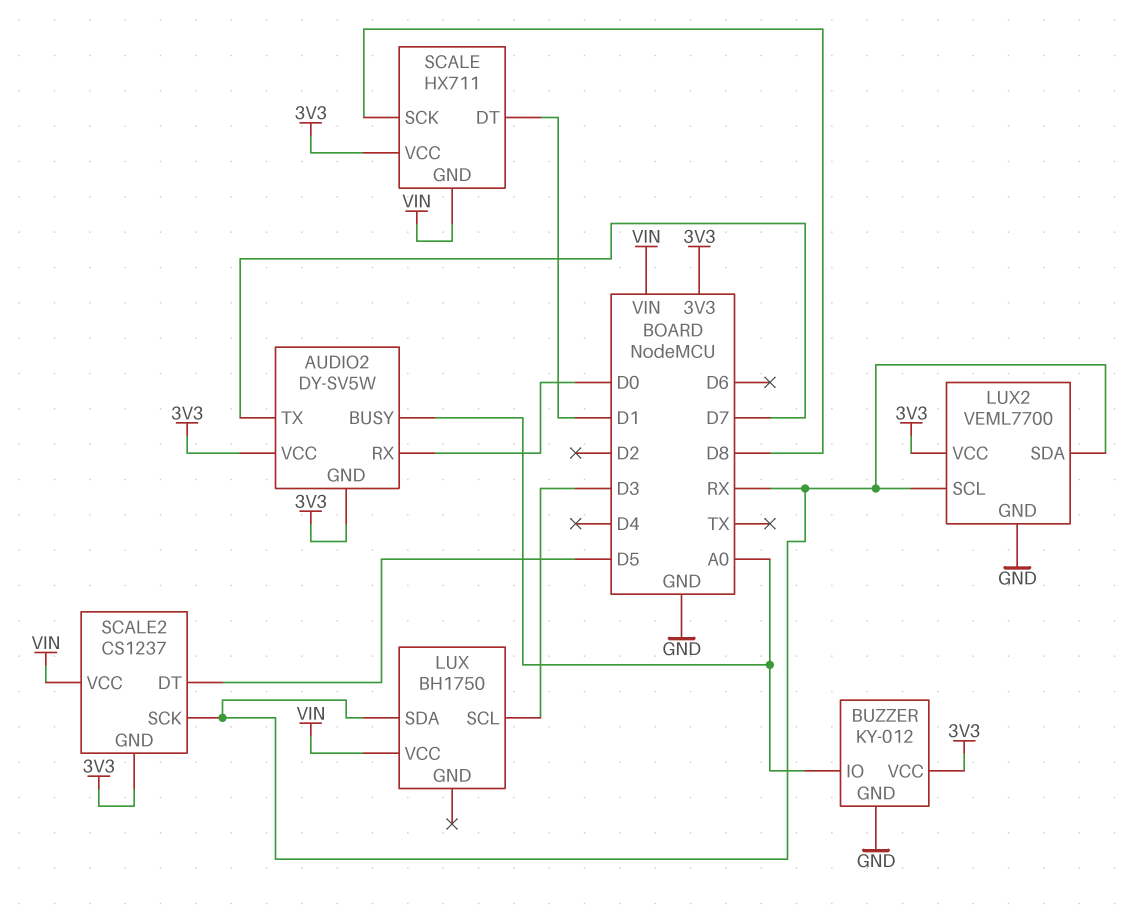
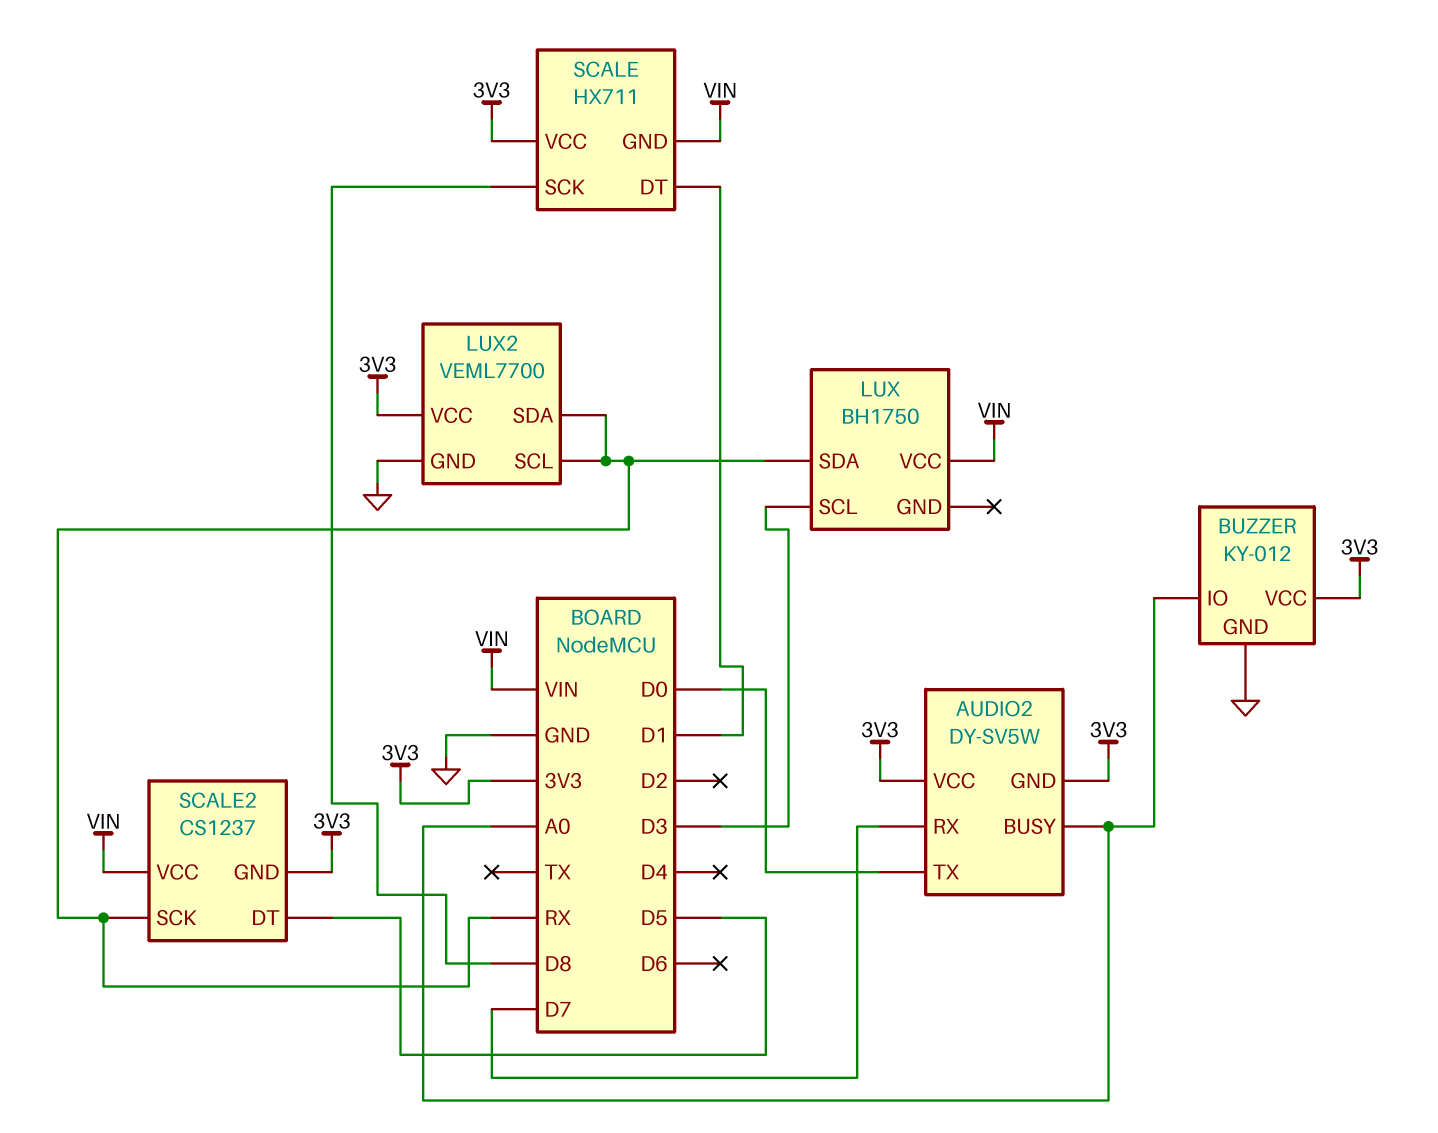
AUDIO2 pin RX: D0 -> D7
AUDIO2 pin TX: D7 -> D0

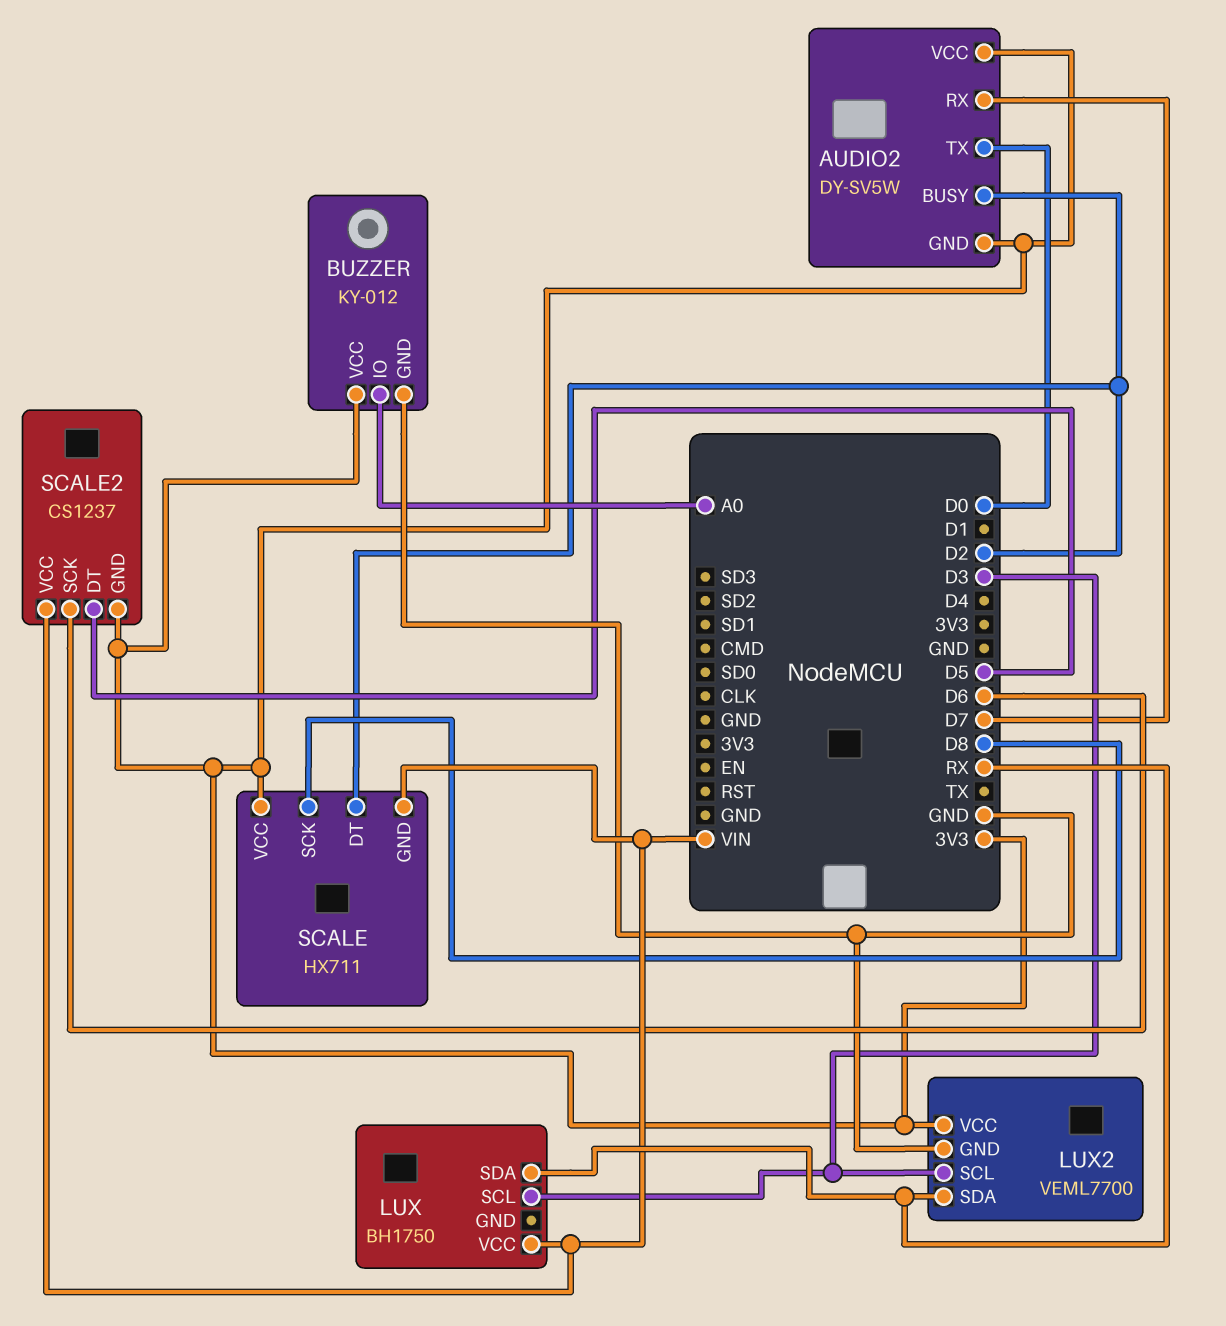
AUDIO2 pin BUSY: A0 -> D2
LUX2 pin SCL: RX -> D3
SCALE pin DT: D1 -> D2
SCALE2 pin SCK: RX -> D6

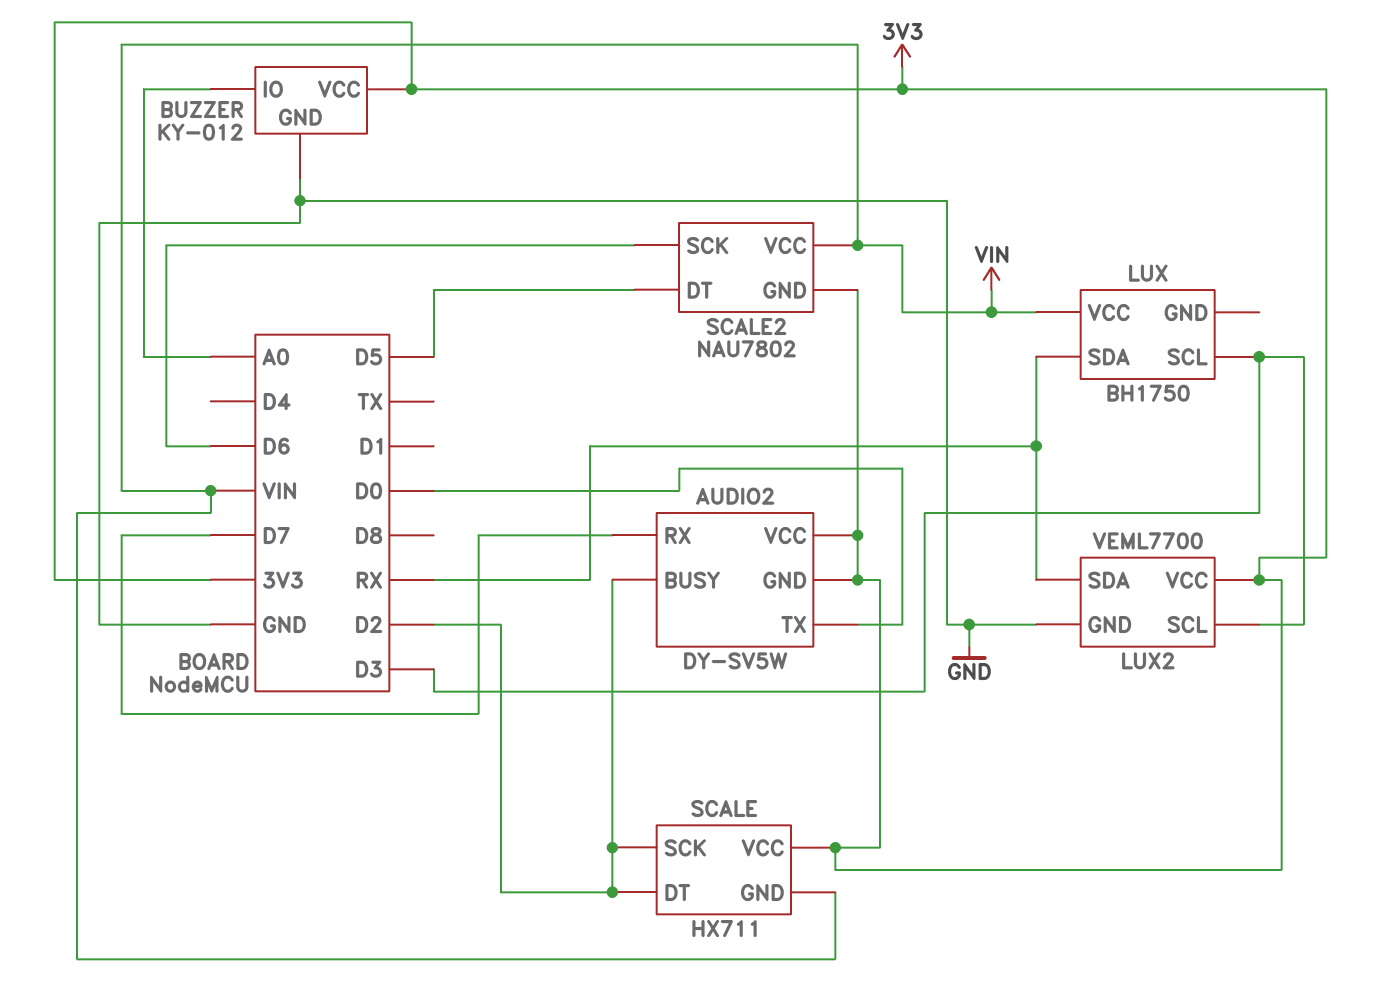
SCALE pin SCK: D8 -> D2
SCALE2: CS1237 -> NAU7802

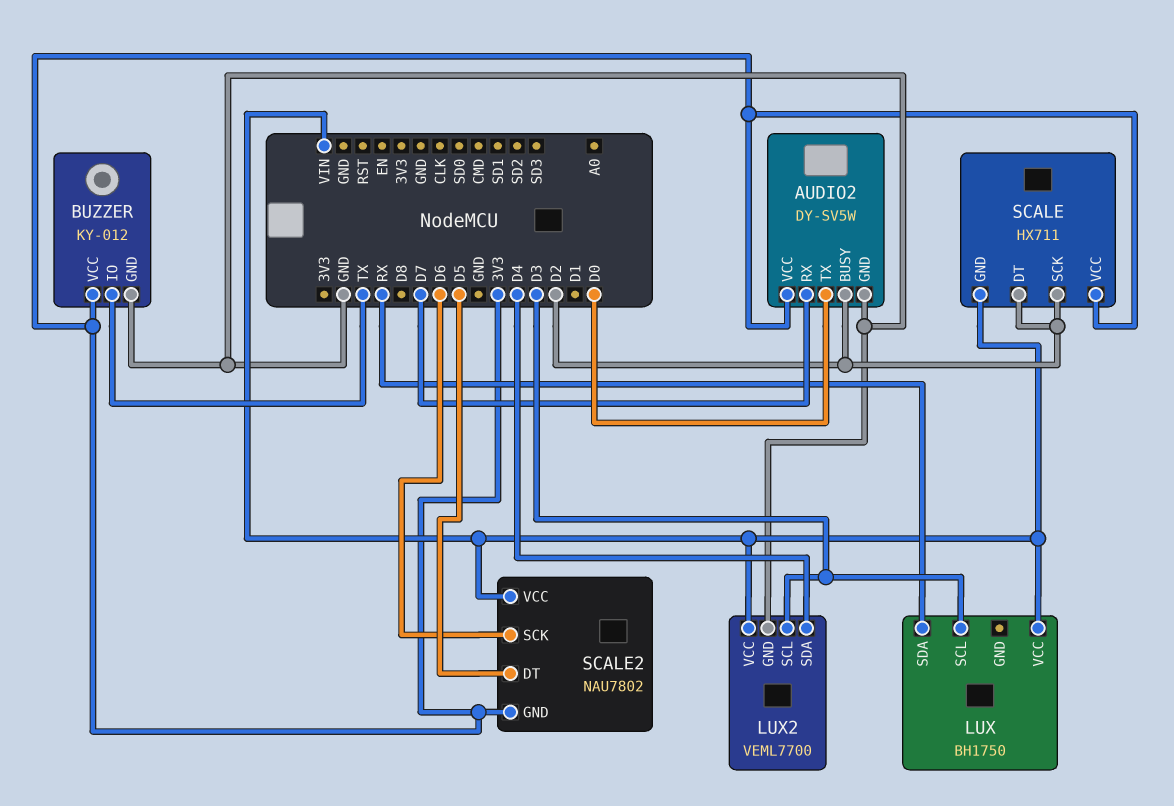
AUDIO2 pin GND: 3V3 -> GND
BUZZER pin IO: A0 -> TX
LUX2 pin SDA: RX -> D4
LUX2 pin VCC: 3V3 -> VIN

